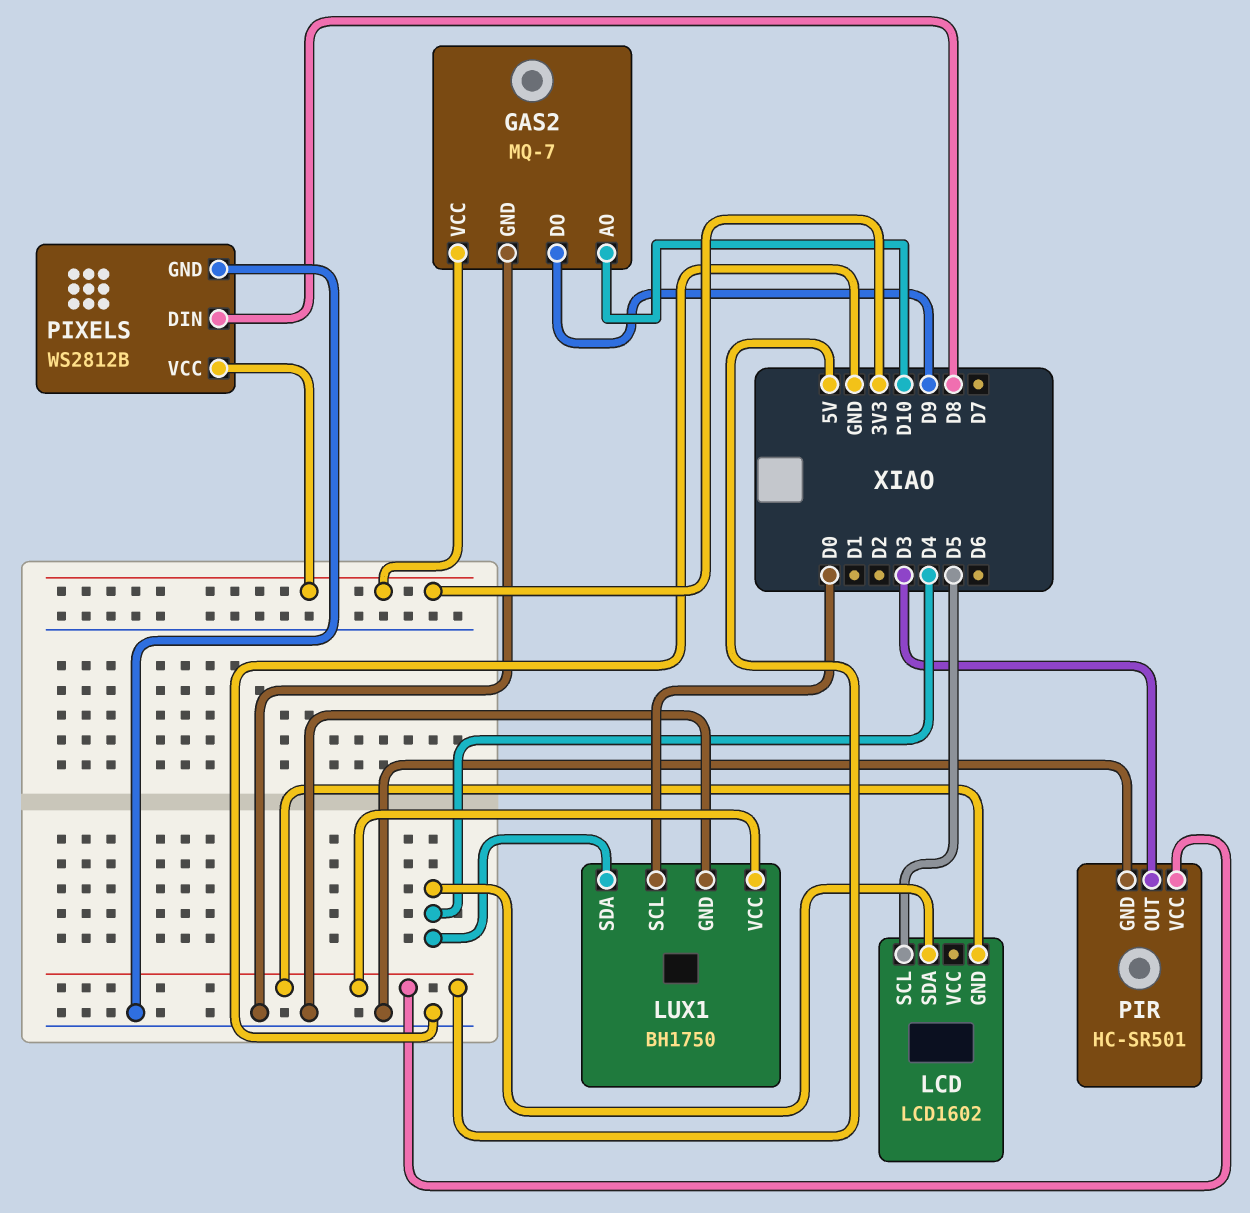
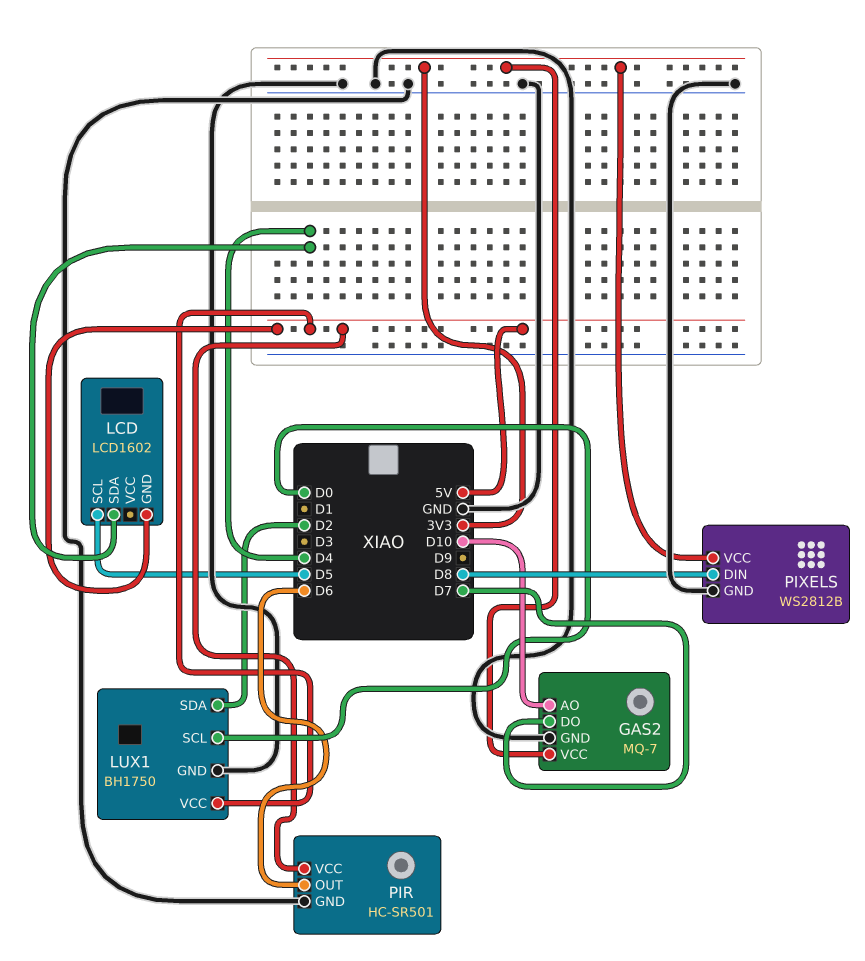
GAS2 pin DO: D9 -> D7
LUX1 pin SDA: D4 -> D2
PIR pin OUT: D3 -> D6

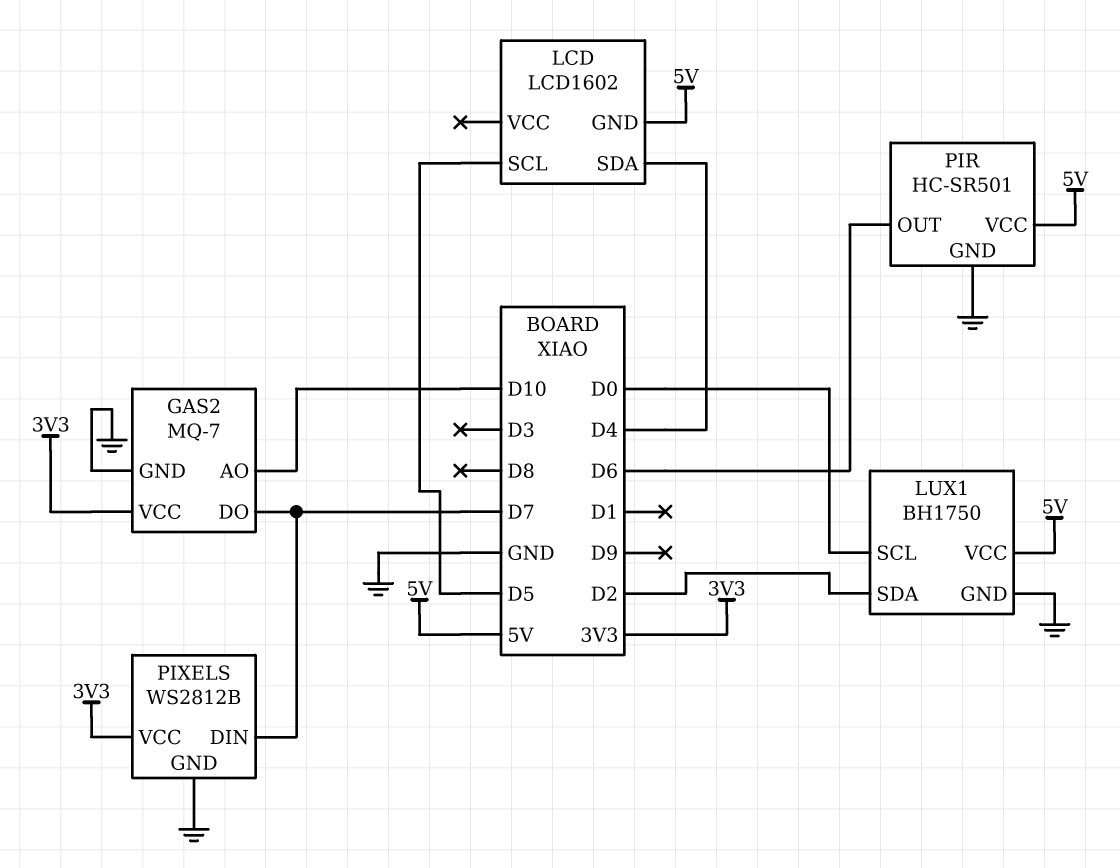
PIXELS pin DIN: D8 -> D7

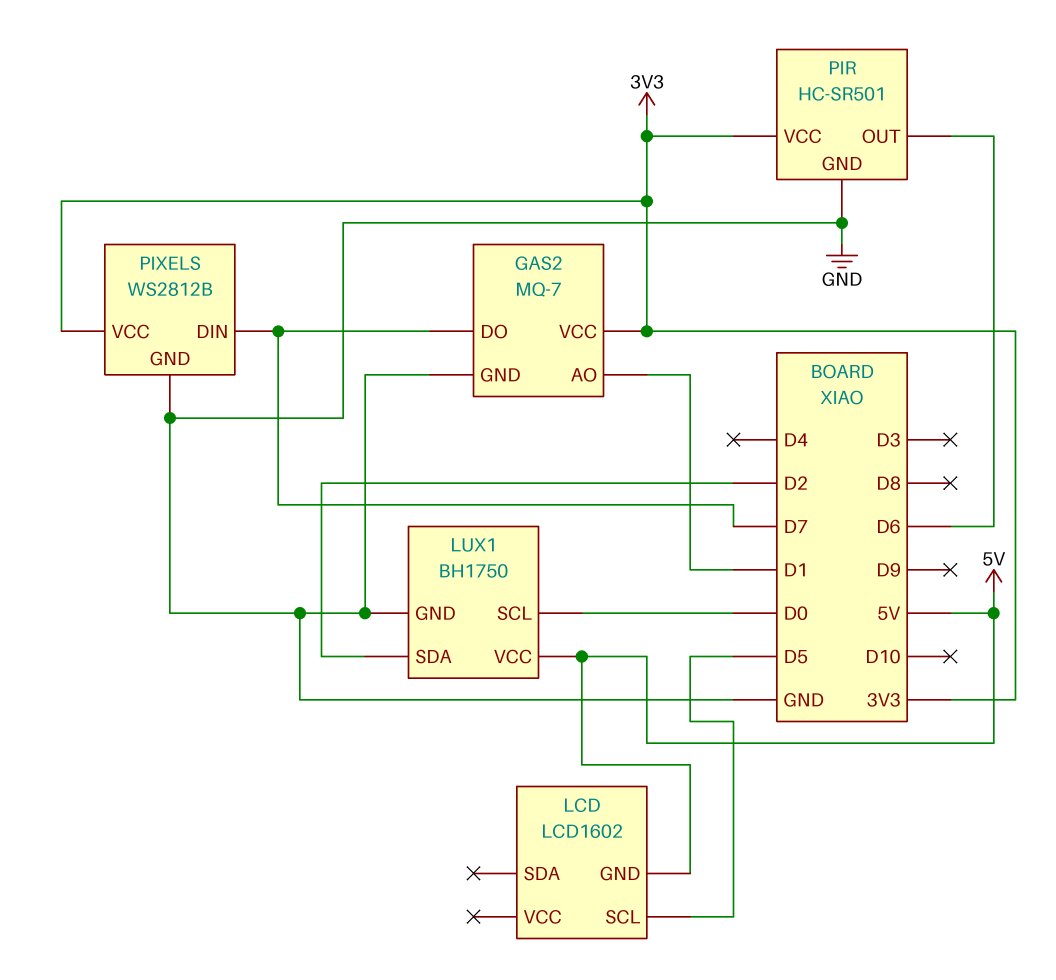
GAS2 pin AO: D10 -> D1
LCD pin SDA: D4 -> none
PIR pin VCC: 5V -> 3V3

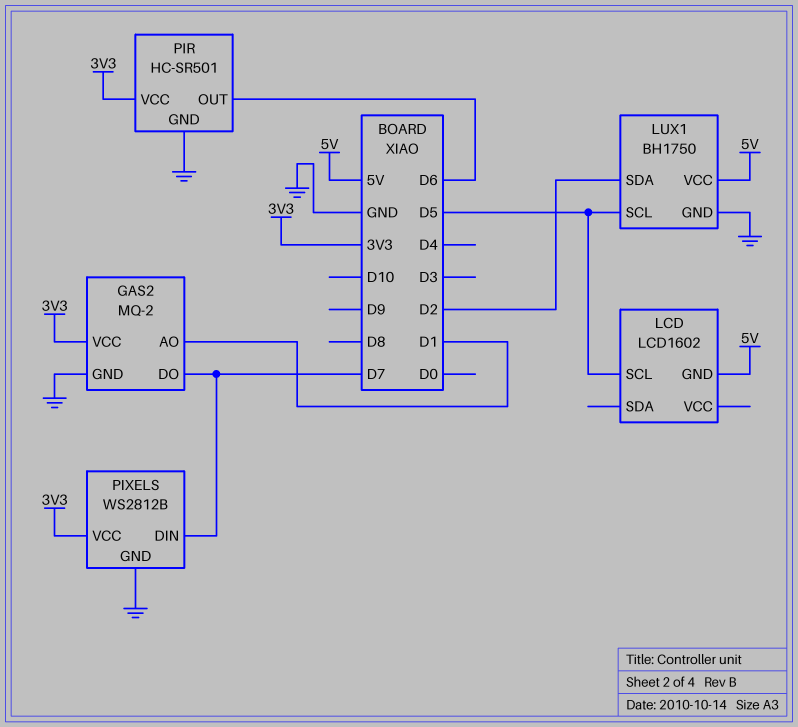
GAS2: MQ-7 -> MQ-2
LUX1 pin SCL: D0 -> D5

